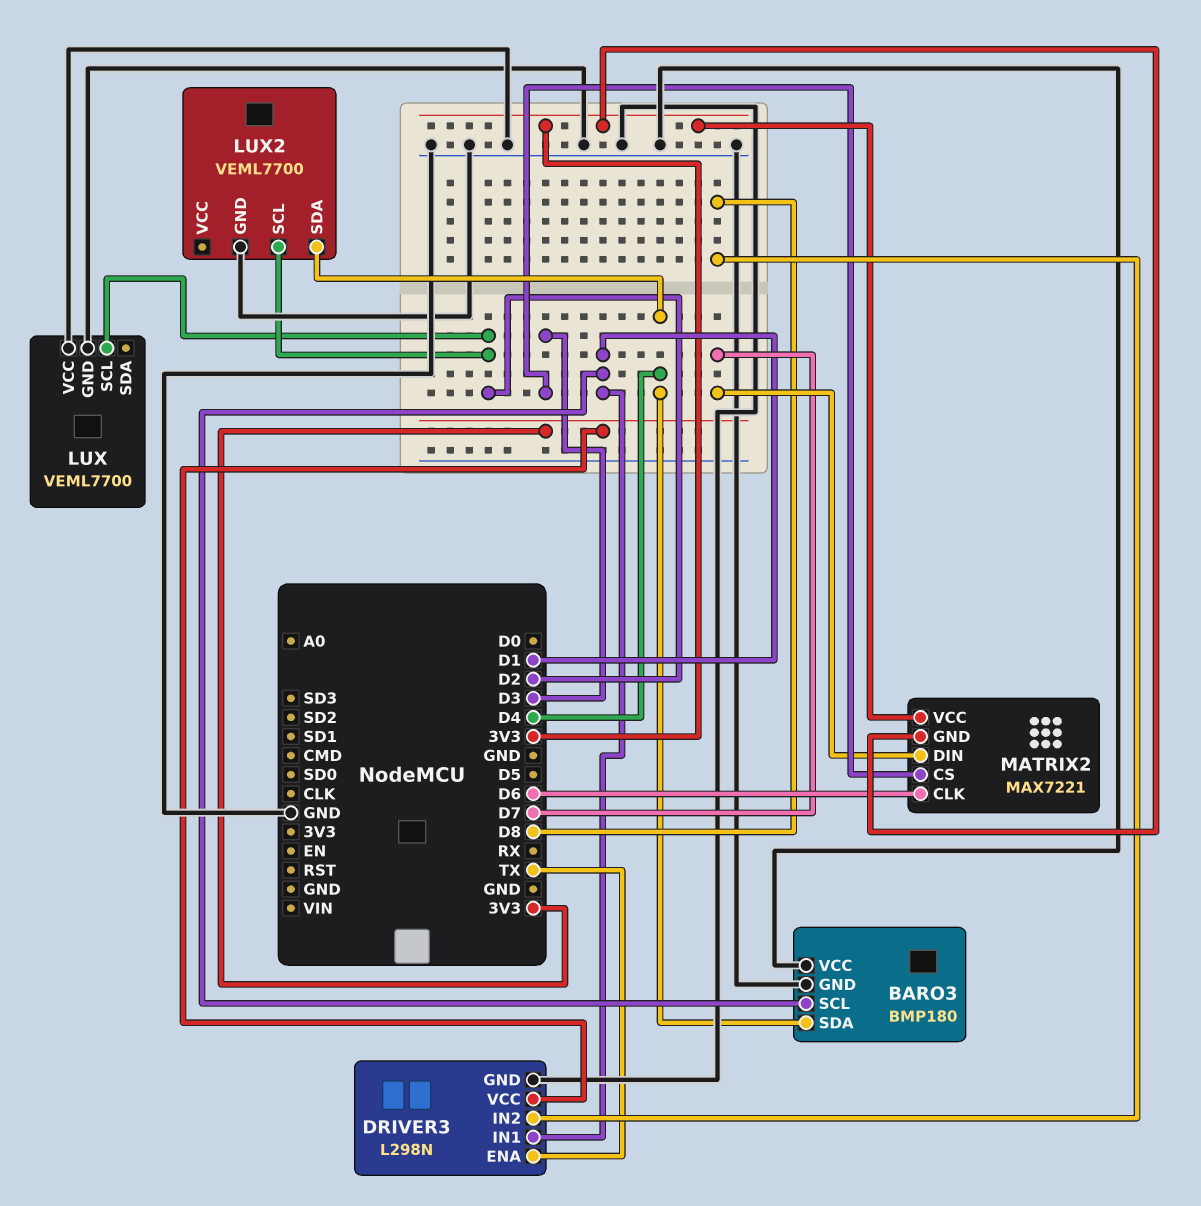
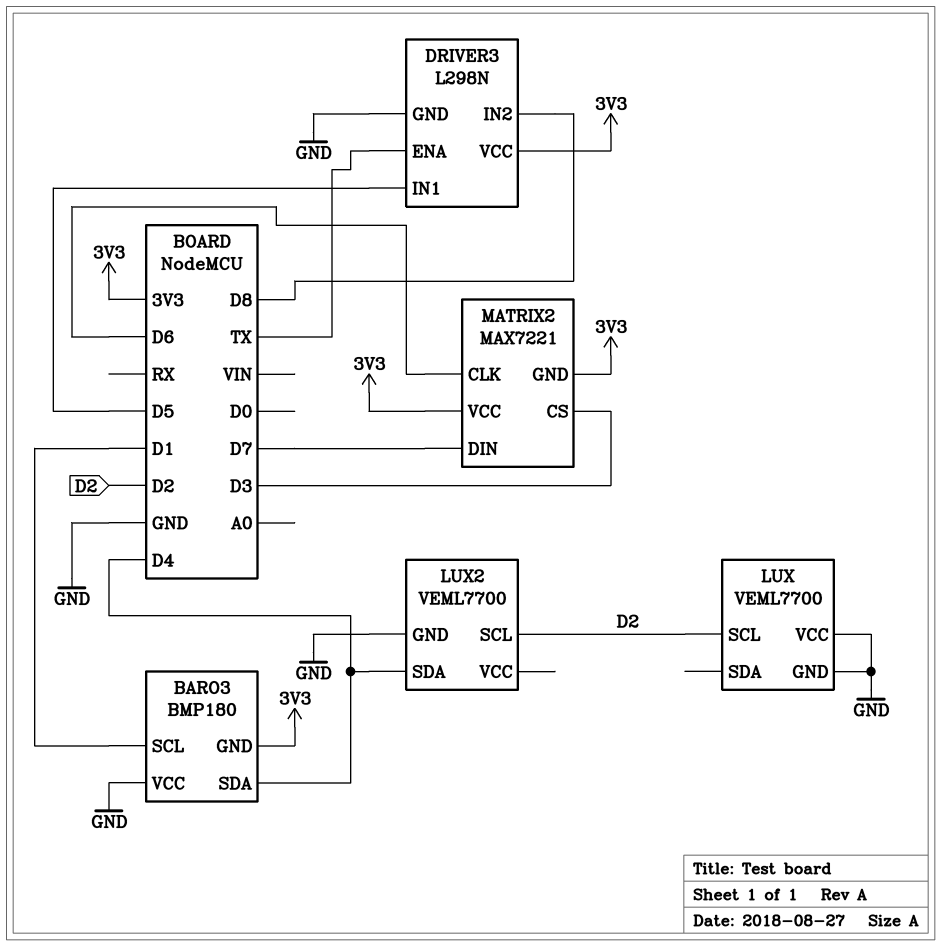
BARO3 pin GND: GND -> 3V3
DRIVER3 pin IN1: D1 -> D5

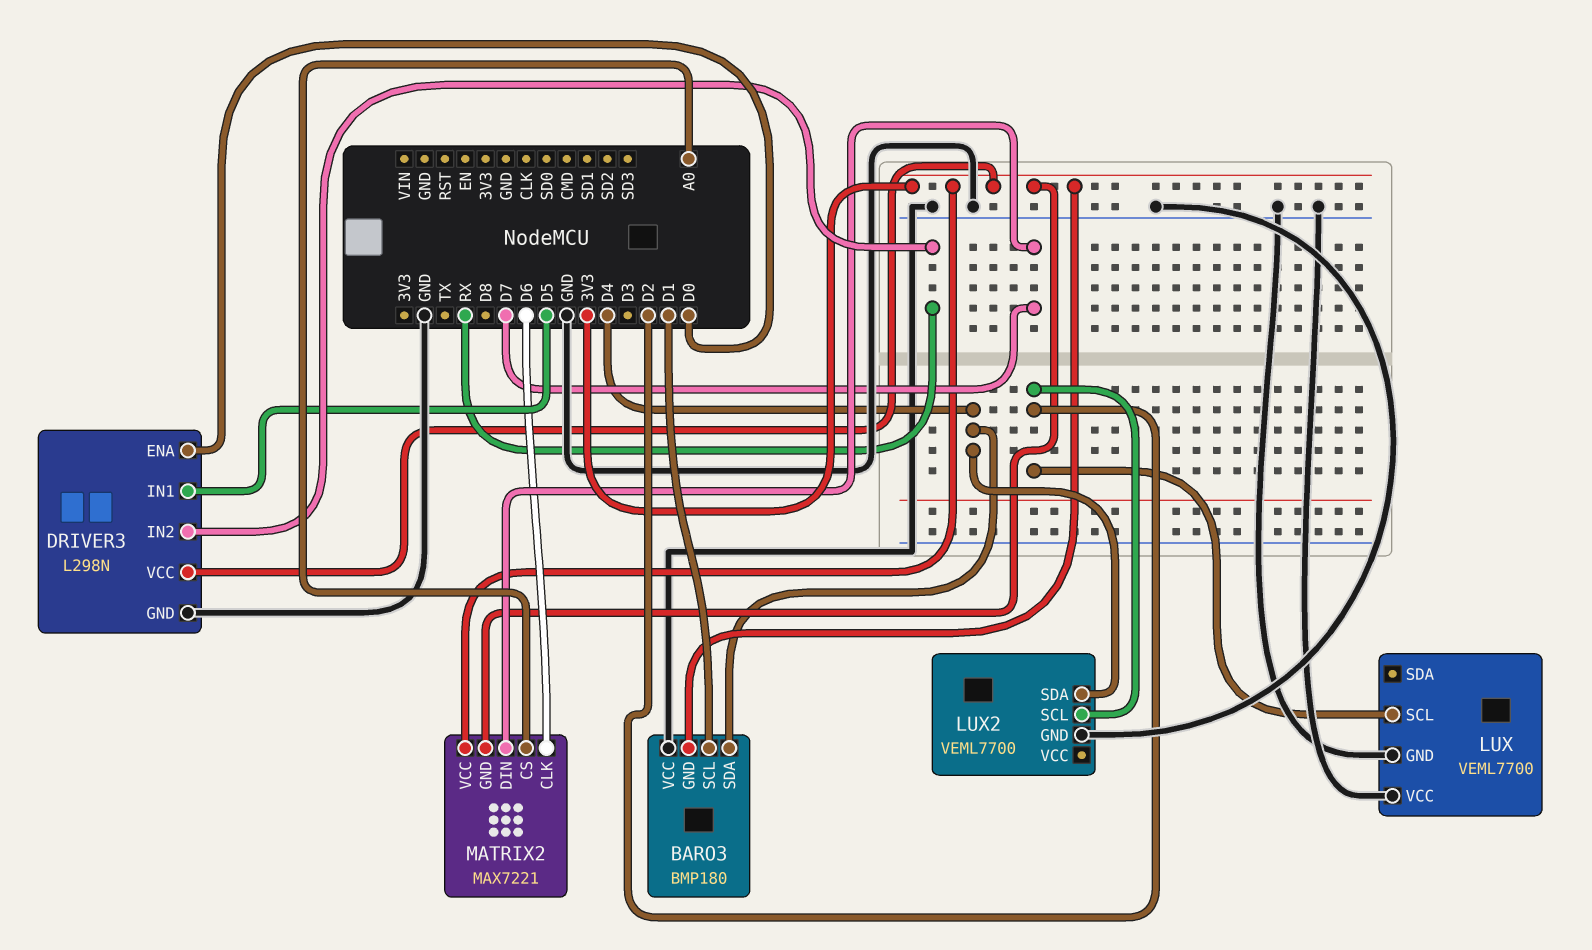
DRIVER3 pin ENA: TX -> D0
DRIVER3 pin IN2: D8 -> RX
MATRIX2 pin CS: D3 -> A0

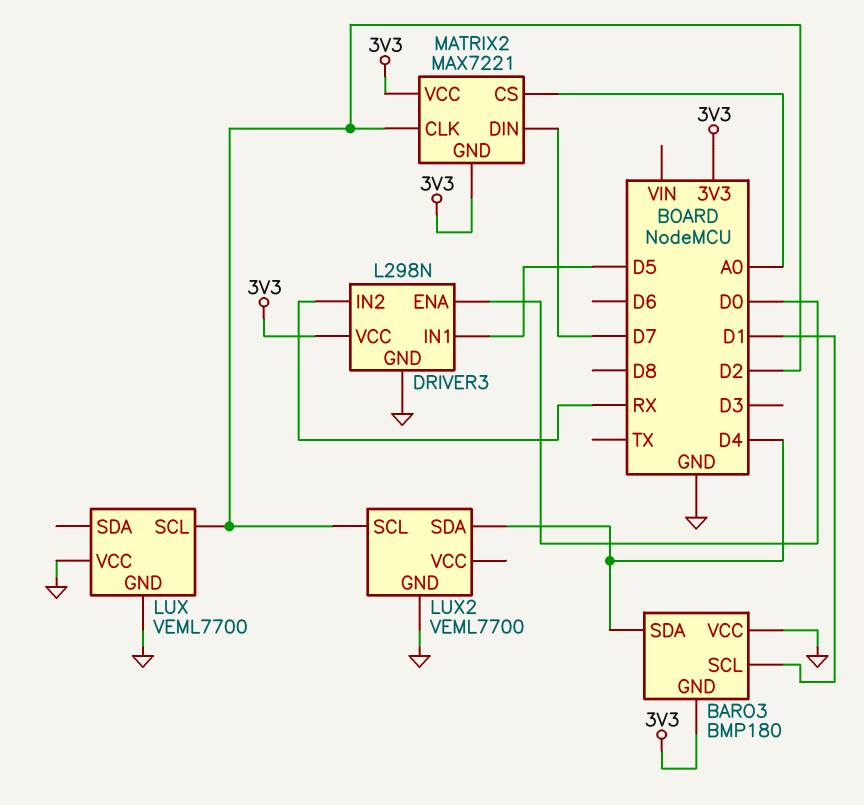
MATRIX2 pin CLK: D6 -> D2

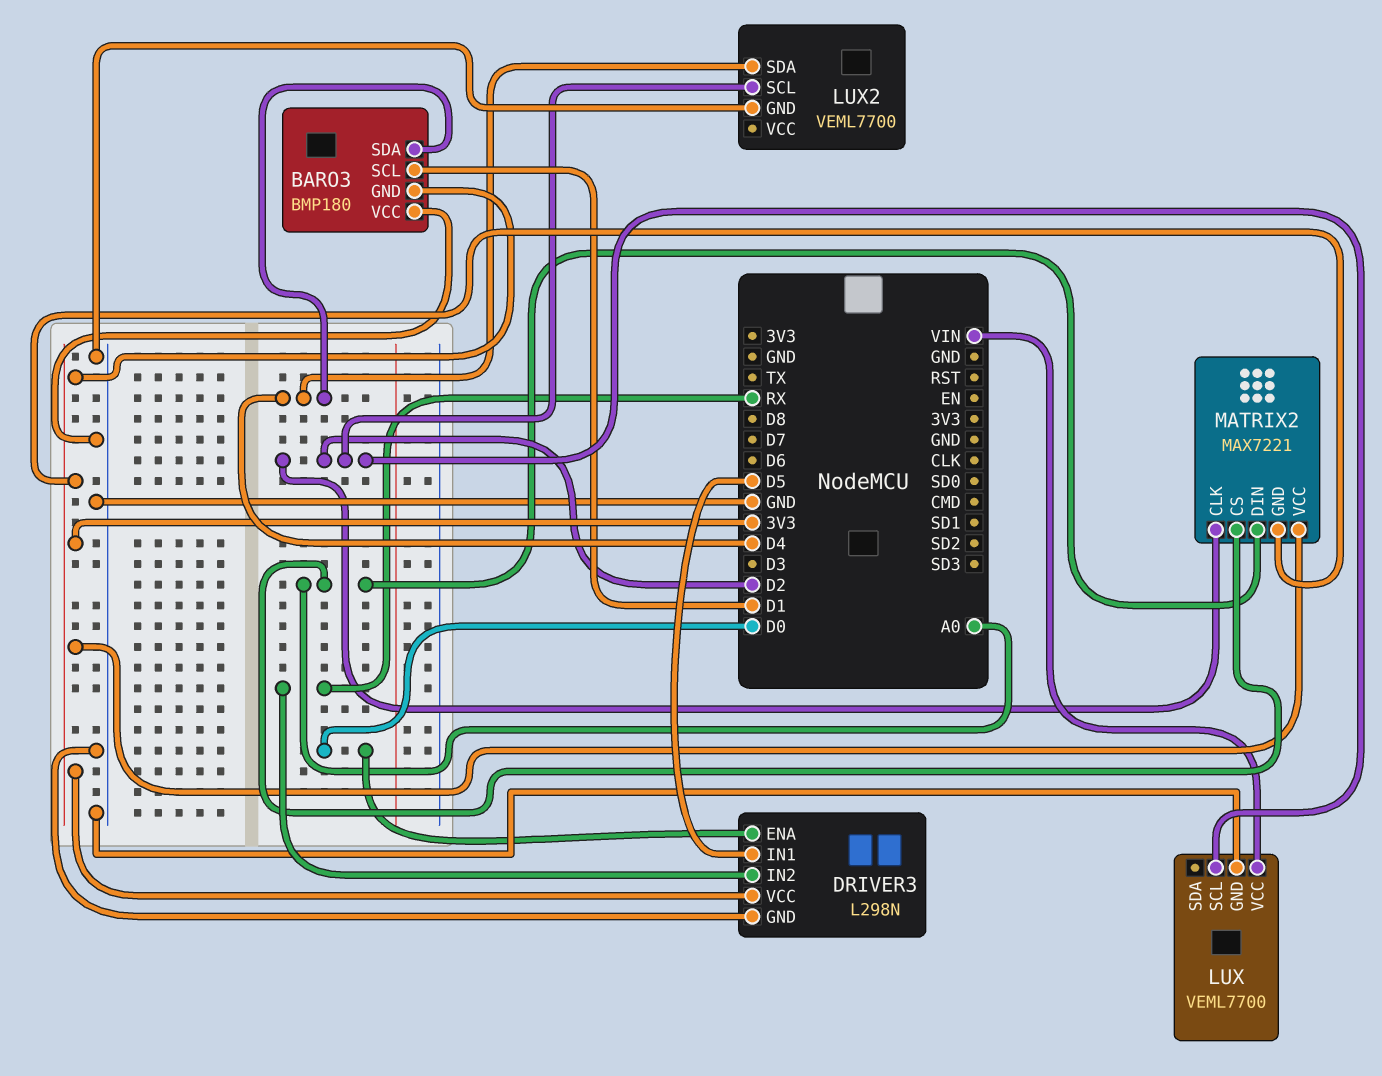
LUX pin VCC: GND -> VIN
MATRIX2 pin DIN: D7 -> A0

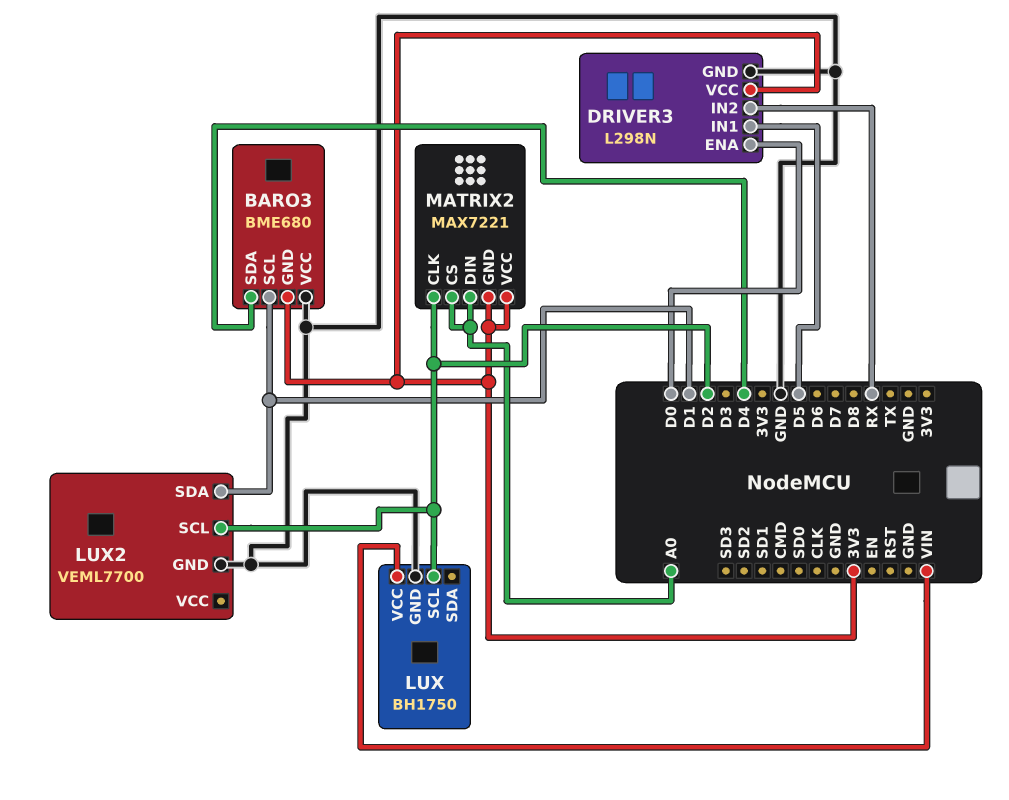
BARO3: BMP180 -> BME680
LUX: VEML7700 -> BH1750
LUX2 pin SDA: D4 -> D1

